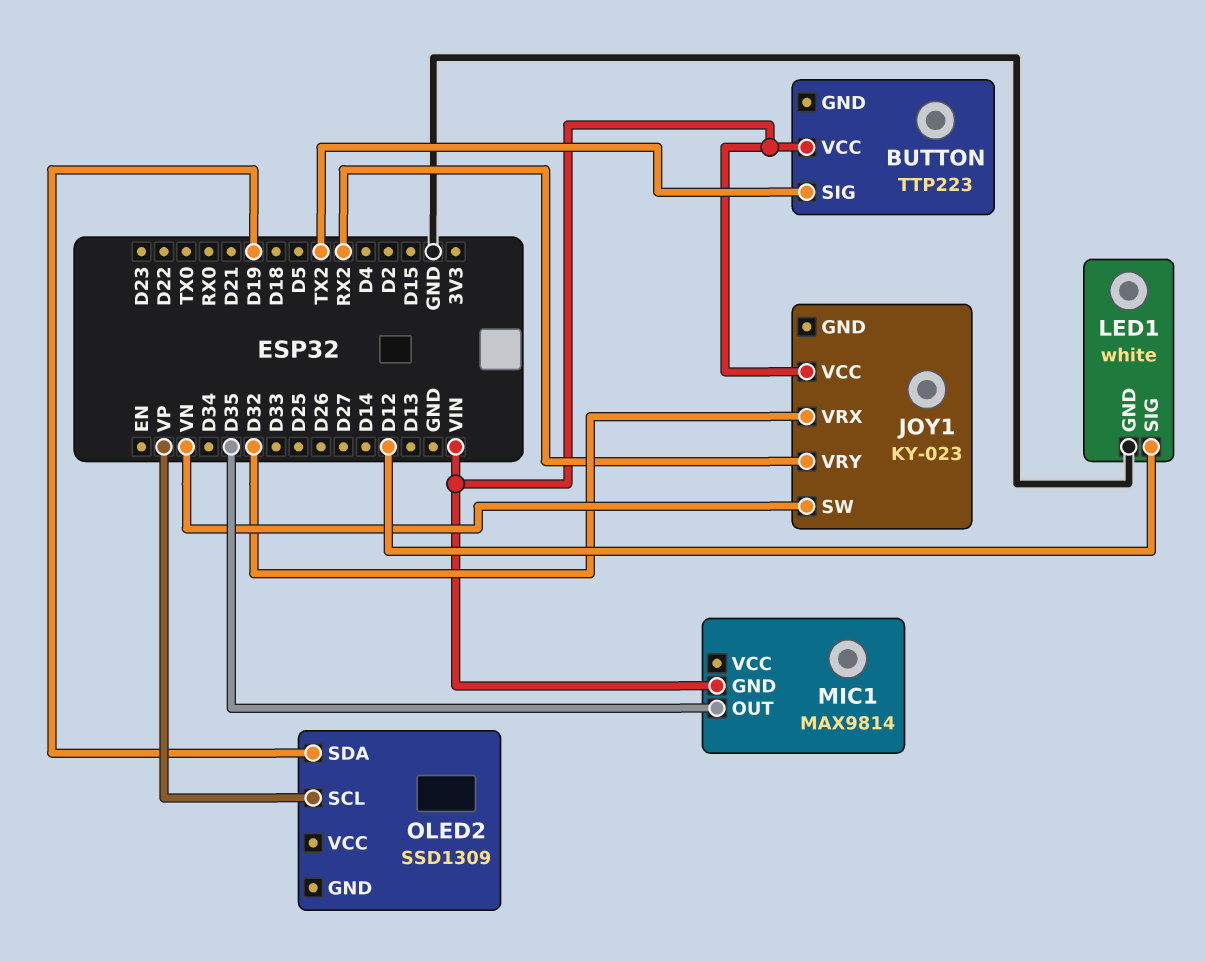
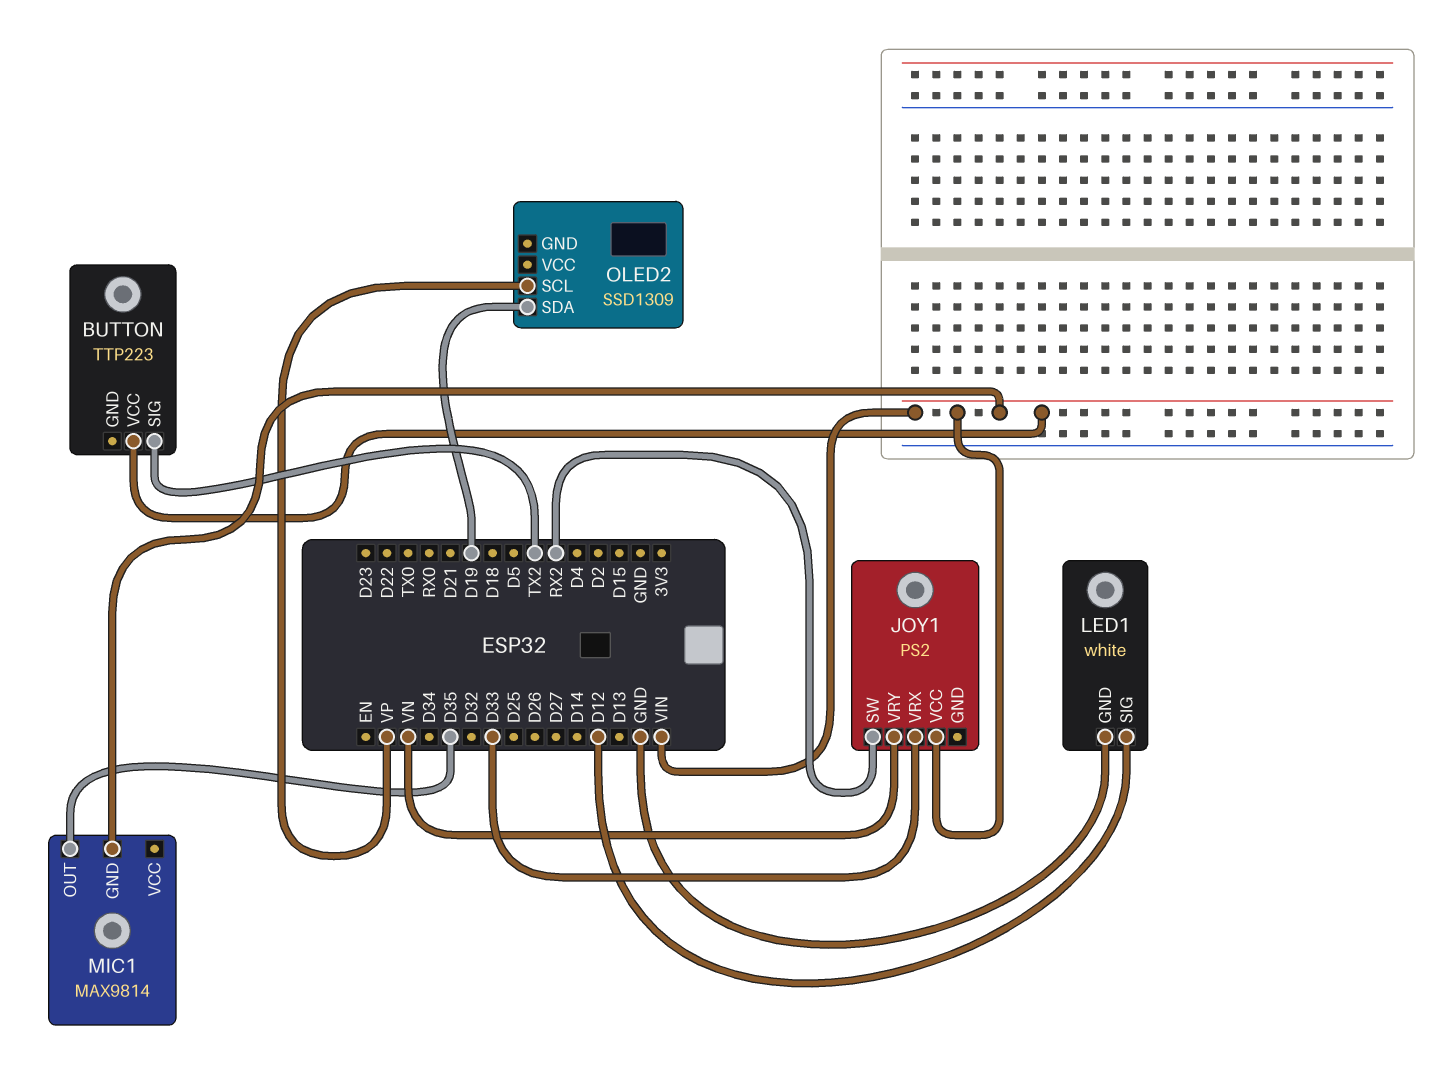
JOY1: KY-023 -> PS2
JOY1 pin SW: VN -> RX2
JOY1 pin VRX: D32 -> D33
JOY1 pin VRY: RX2 -> VN

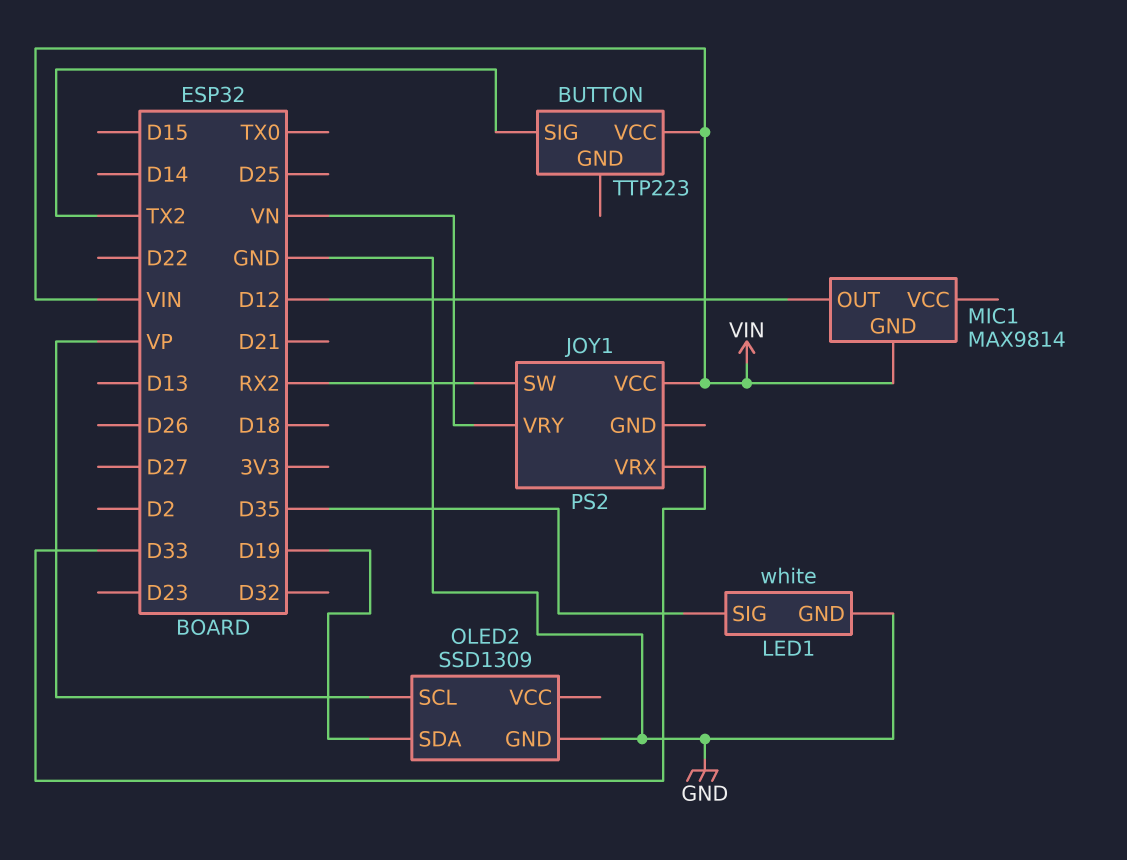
LED1 pin SIG: D12 -> D35
MIC1 pin OUT: D35 -> D12
OLED2 pin GND: none -> GND

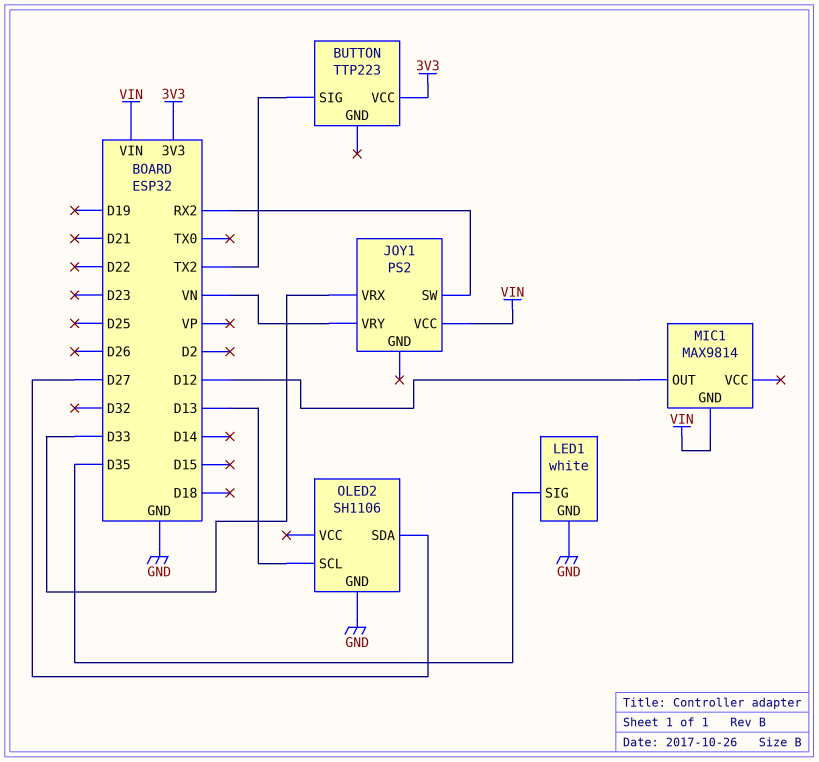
BUTTON pin VCC: VIN -> 3V3
OLED2: SSD1309 -> SH1106
OLED2 pin SCL: VP -> D13
OLED2 pin SDA: D19 -> D27

